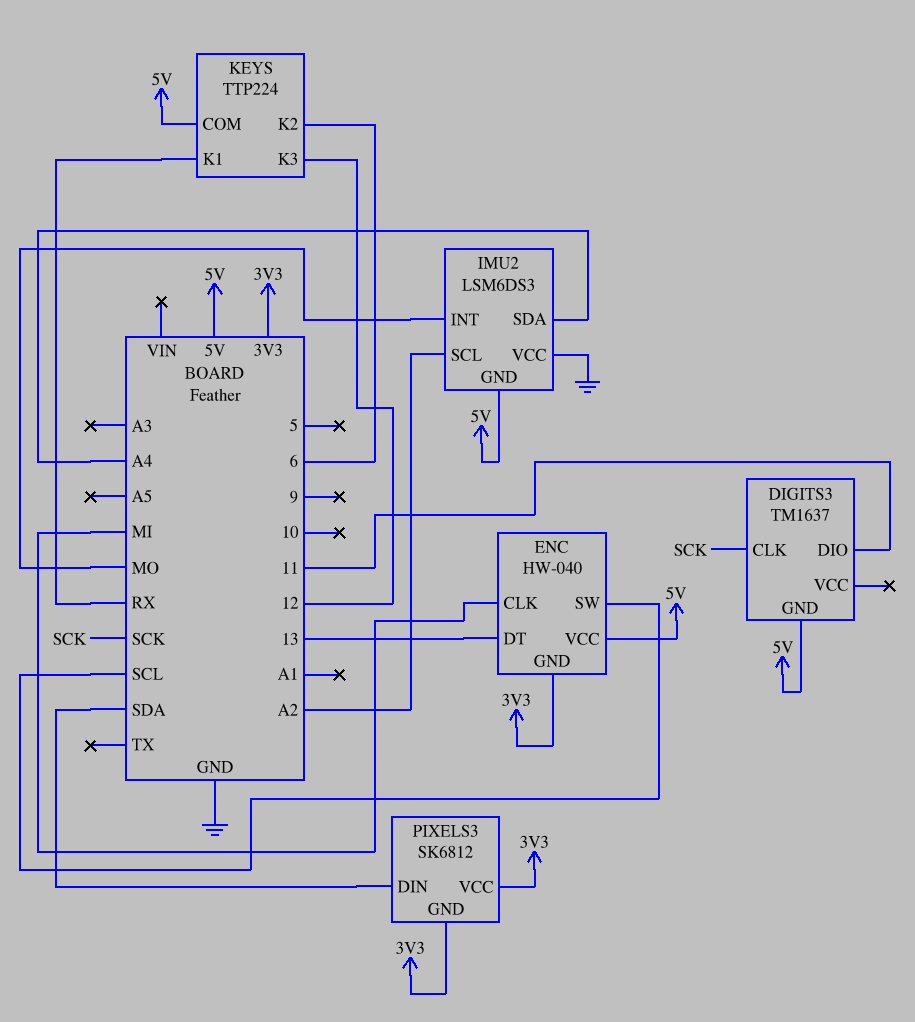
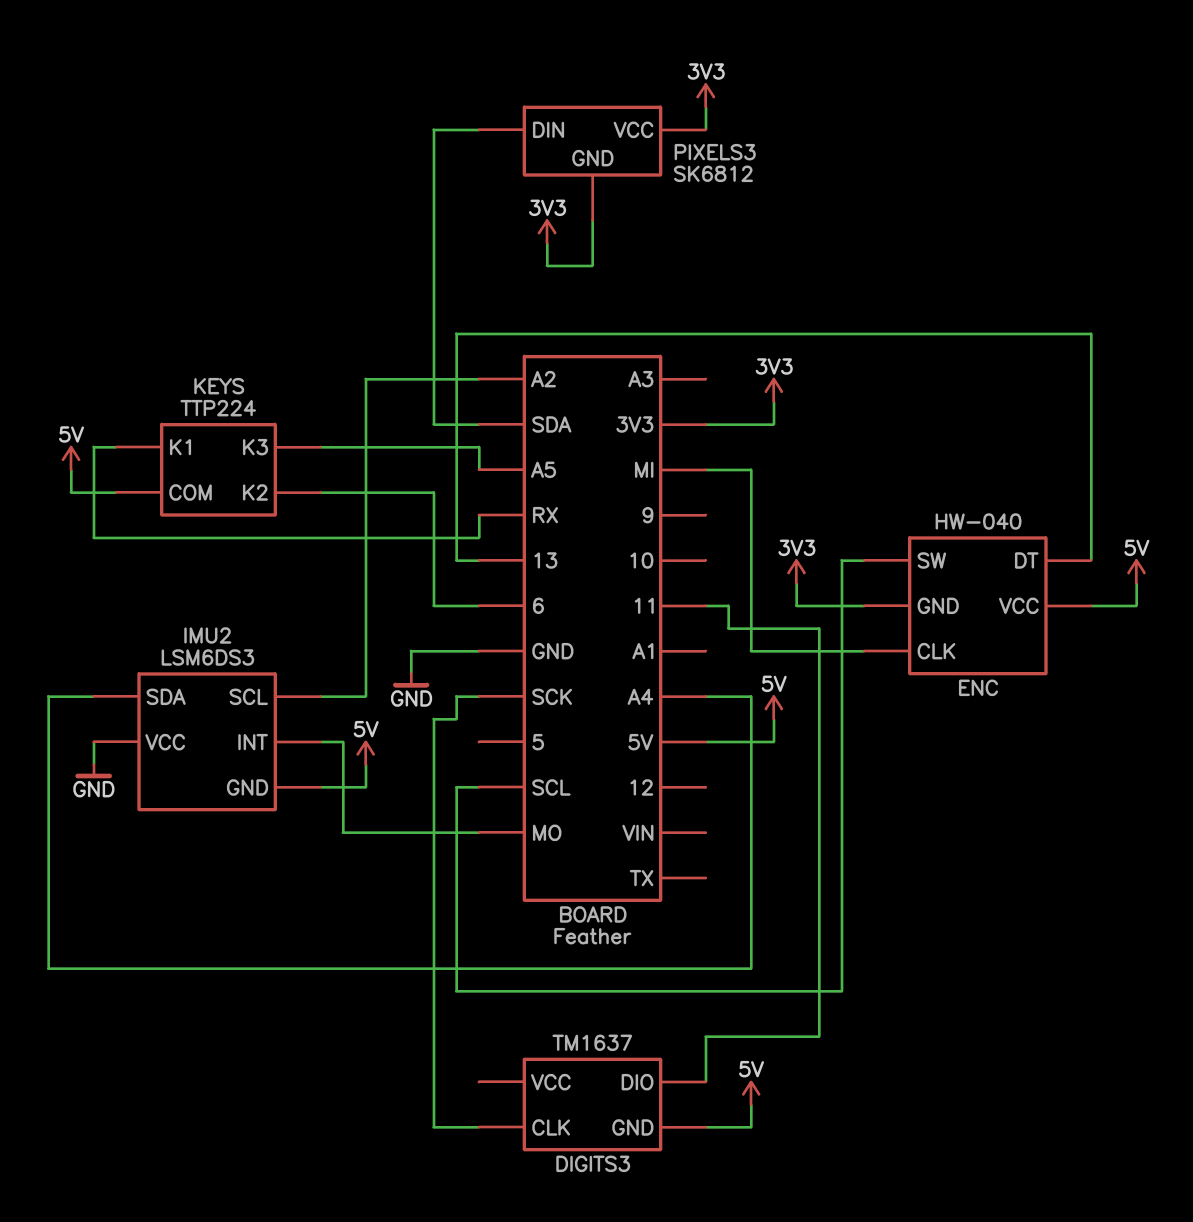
KEYS pin K3: 12 -> A5

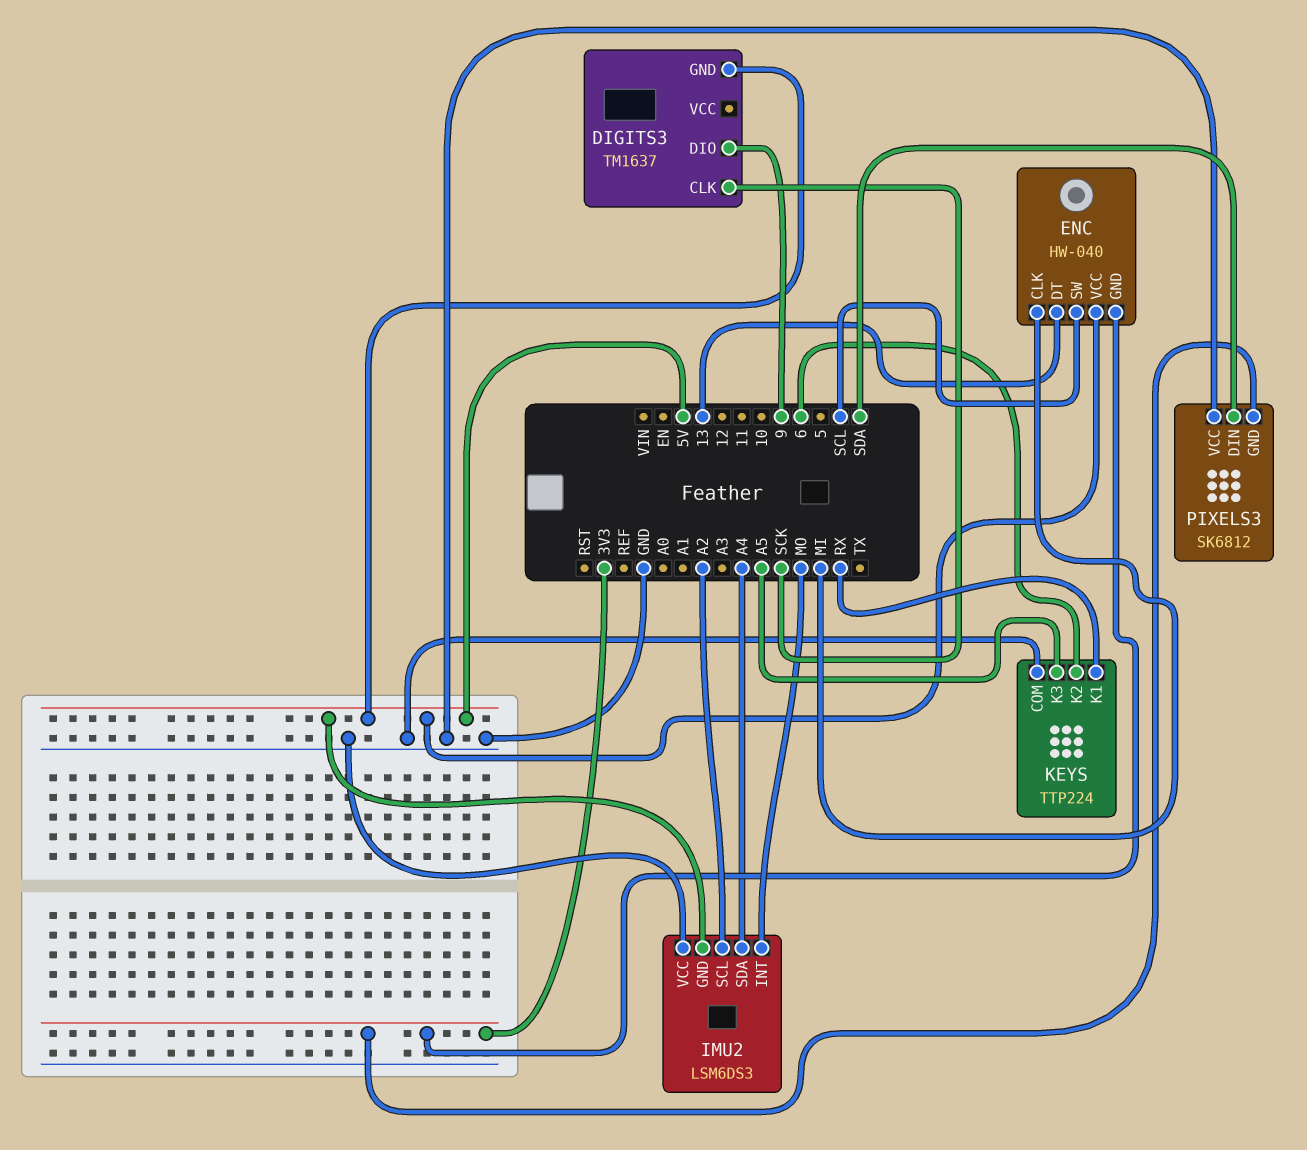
DIGITS3 pin DIO: 11 -> 9
KEYS pin COM: 5V -> GND
PIXELS3 pin VCC: 3V3 -> GND

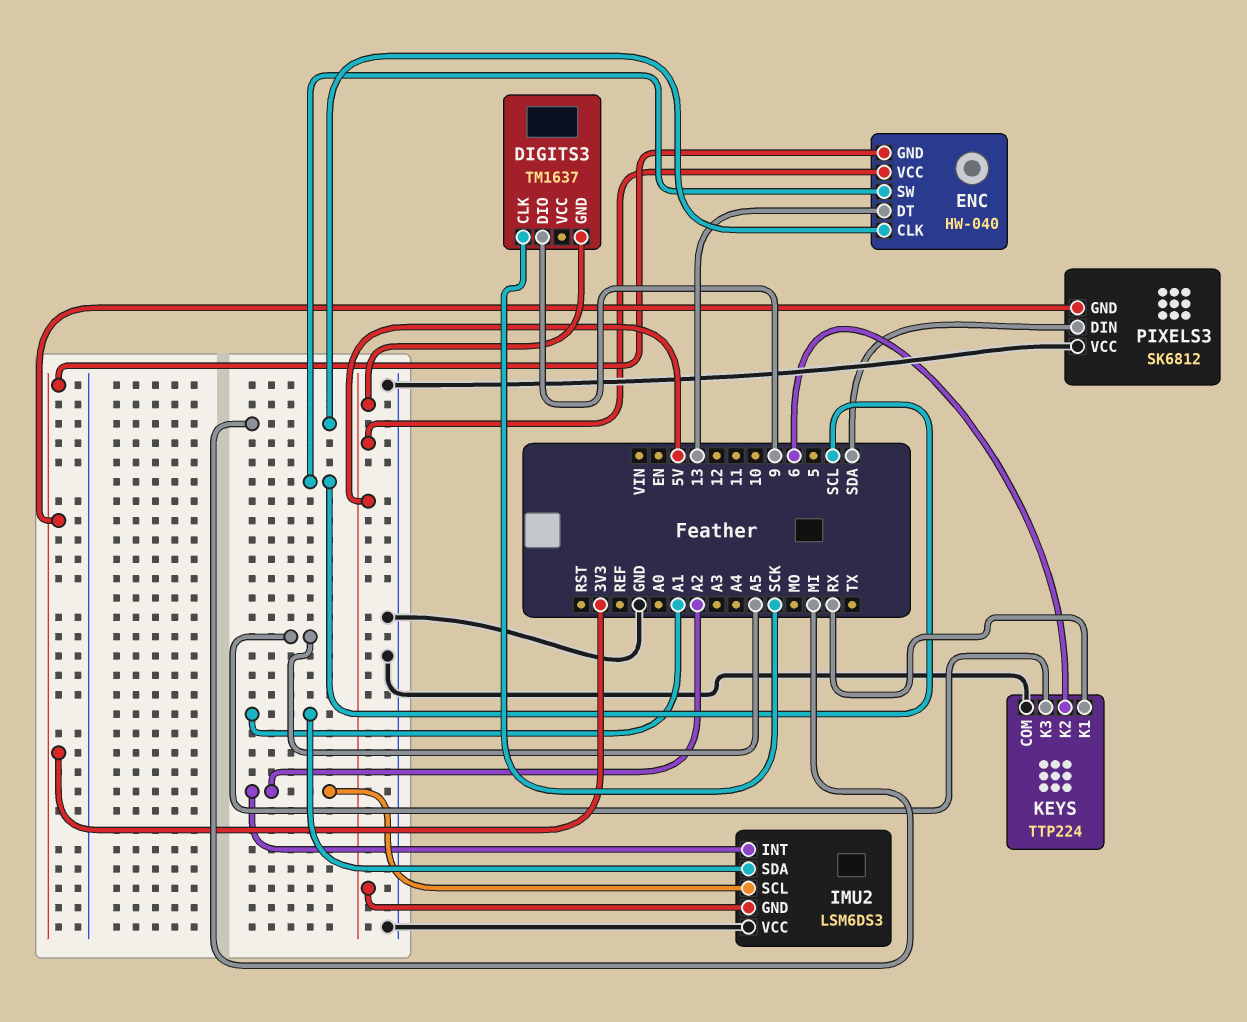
IMU2 pin INT: MO -> A2
IMU2 pin SDA: A4 -> A1

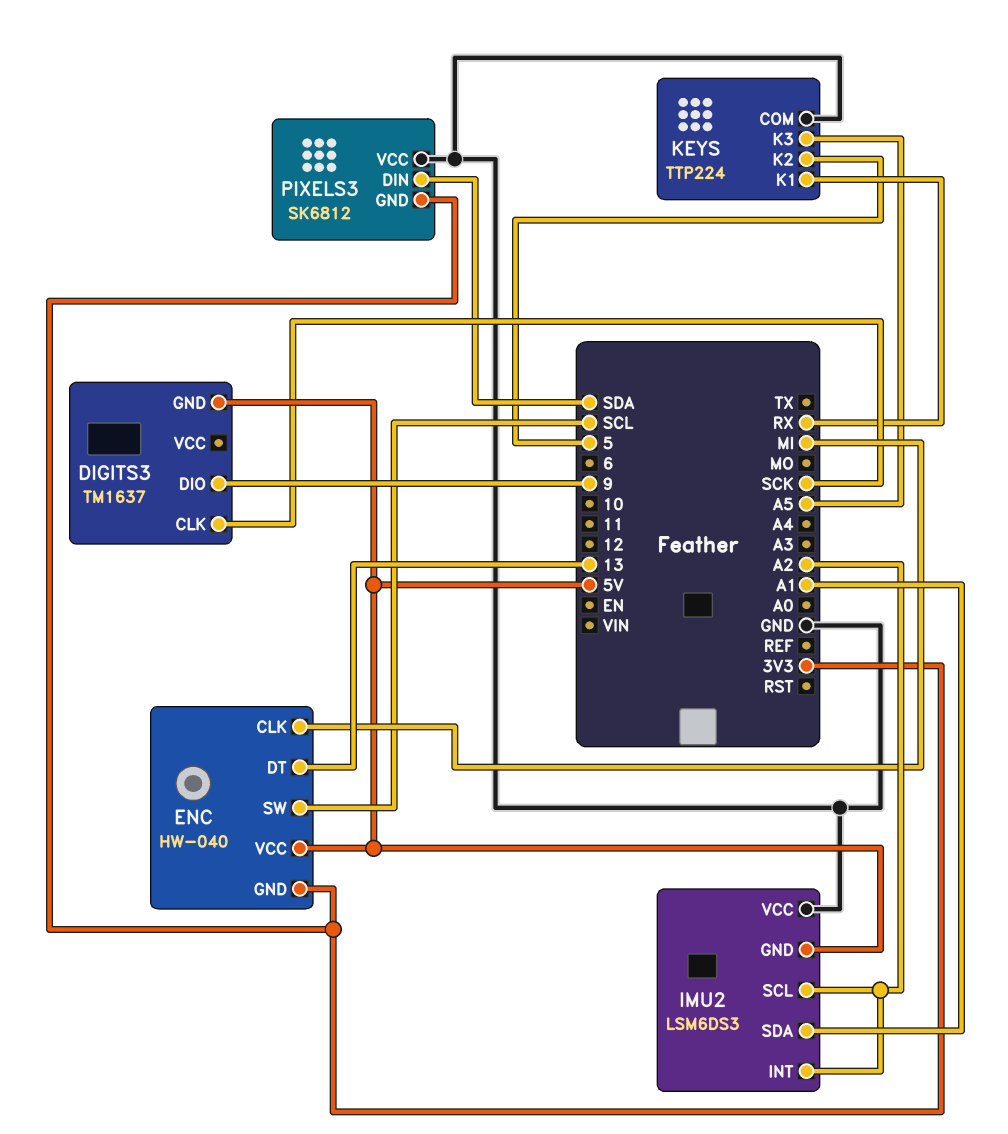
KEYS pin K2: 6 -> 5

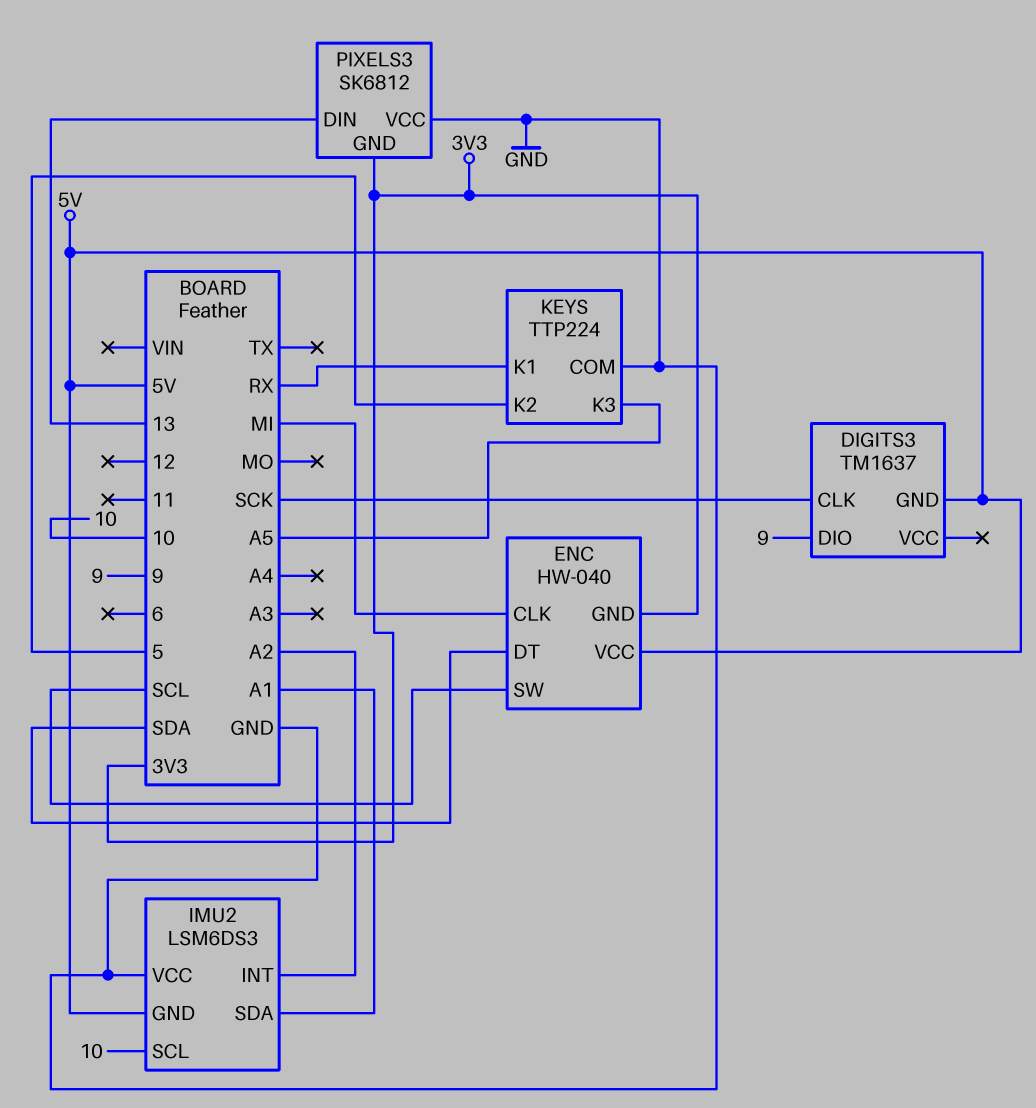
ENC pin DT: 13 -> SDA
IMU2 pin SCL: A2 -> 10
PIXELS3 pin DIN: SDA -> 13

